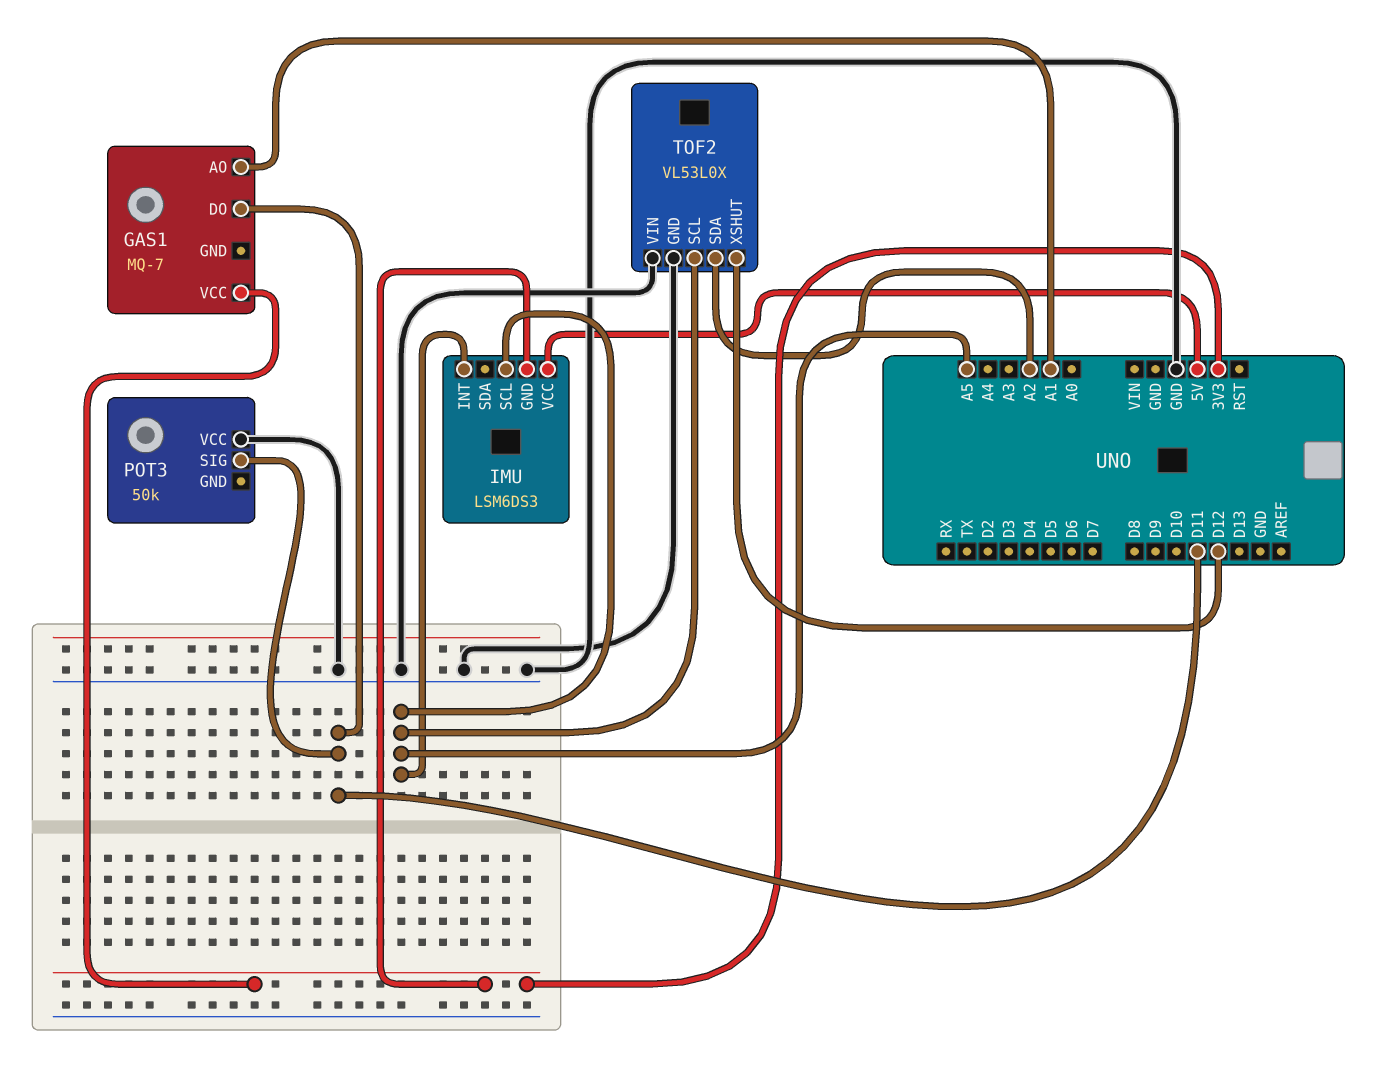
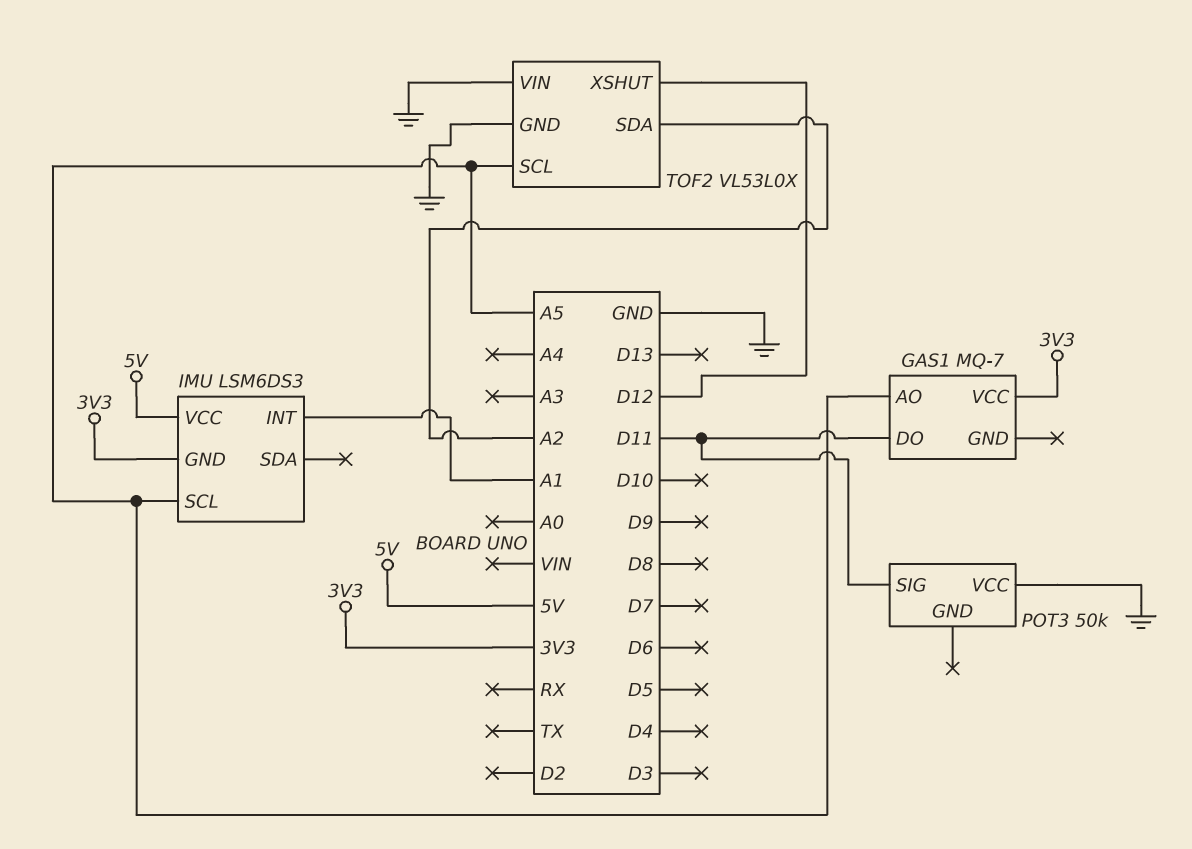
GAS1 pin AO: A1 -> A5
IMU pin INT: A5 -> A1

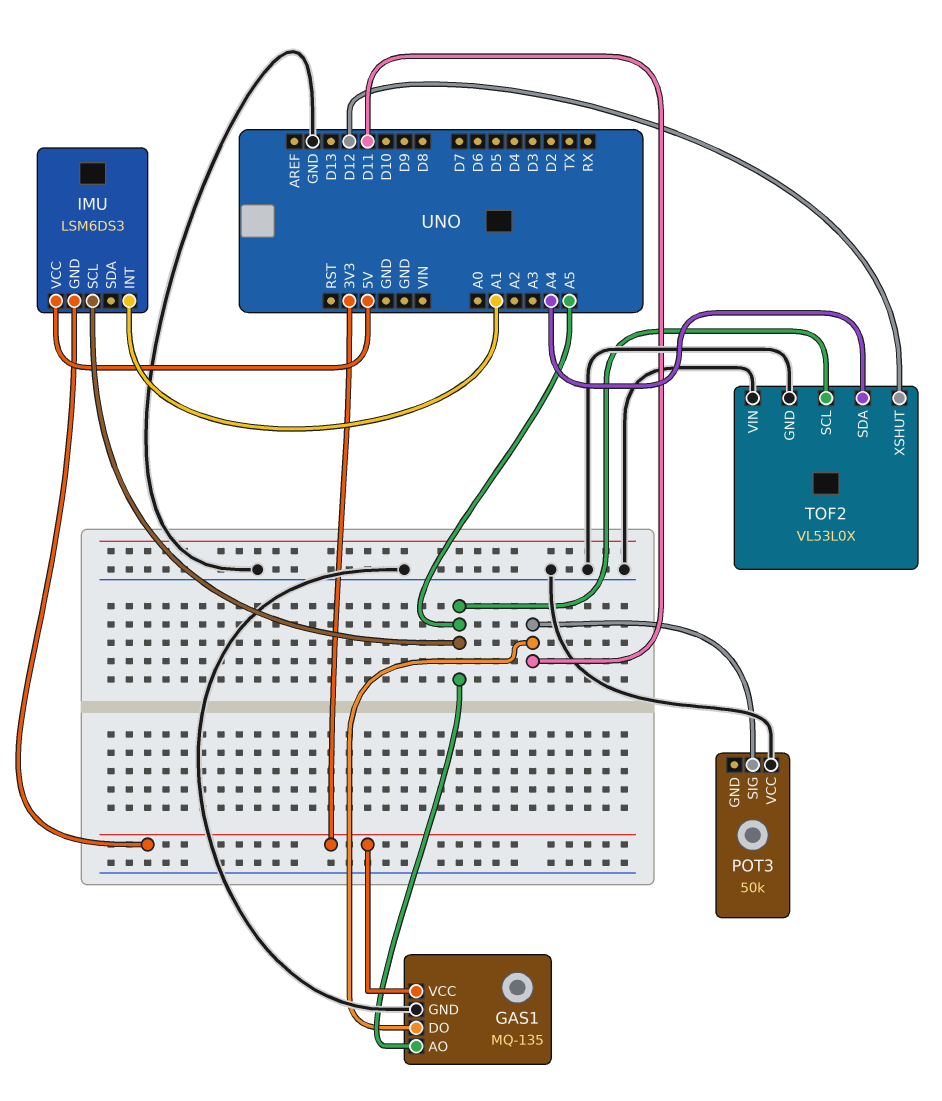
GAS1: MQ-7 -> MQ-135
GAS1 pin GND: none -> GND
TOF2 pin SDA: A2 -> A4

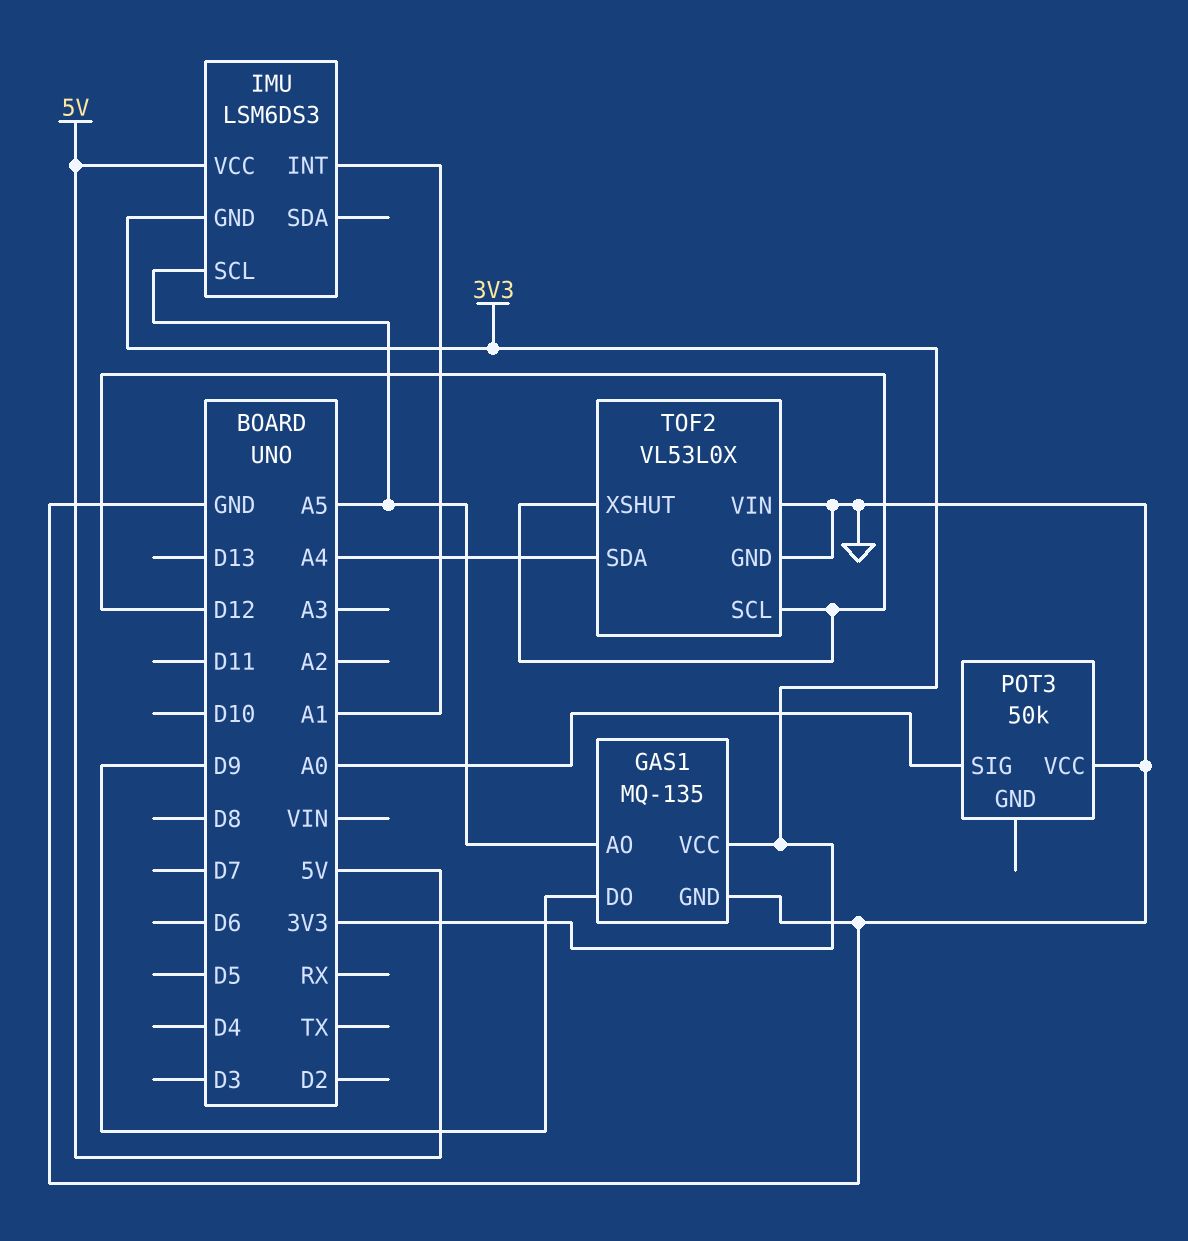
GAS1 pin DO: D11 -> D9
POT3 pin SIG: D11 -> A0
TOF2 pin SCL: A5 -> D12

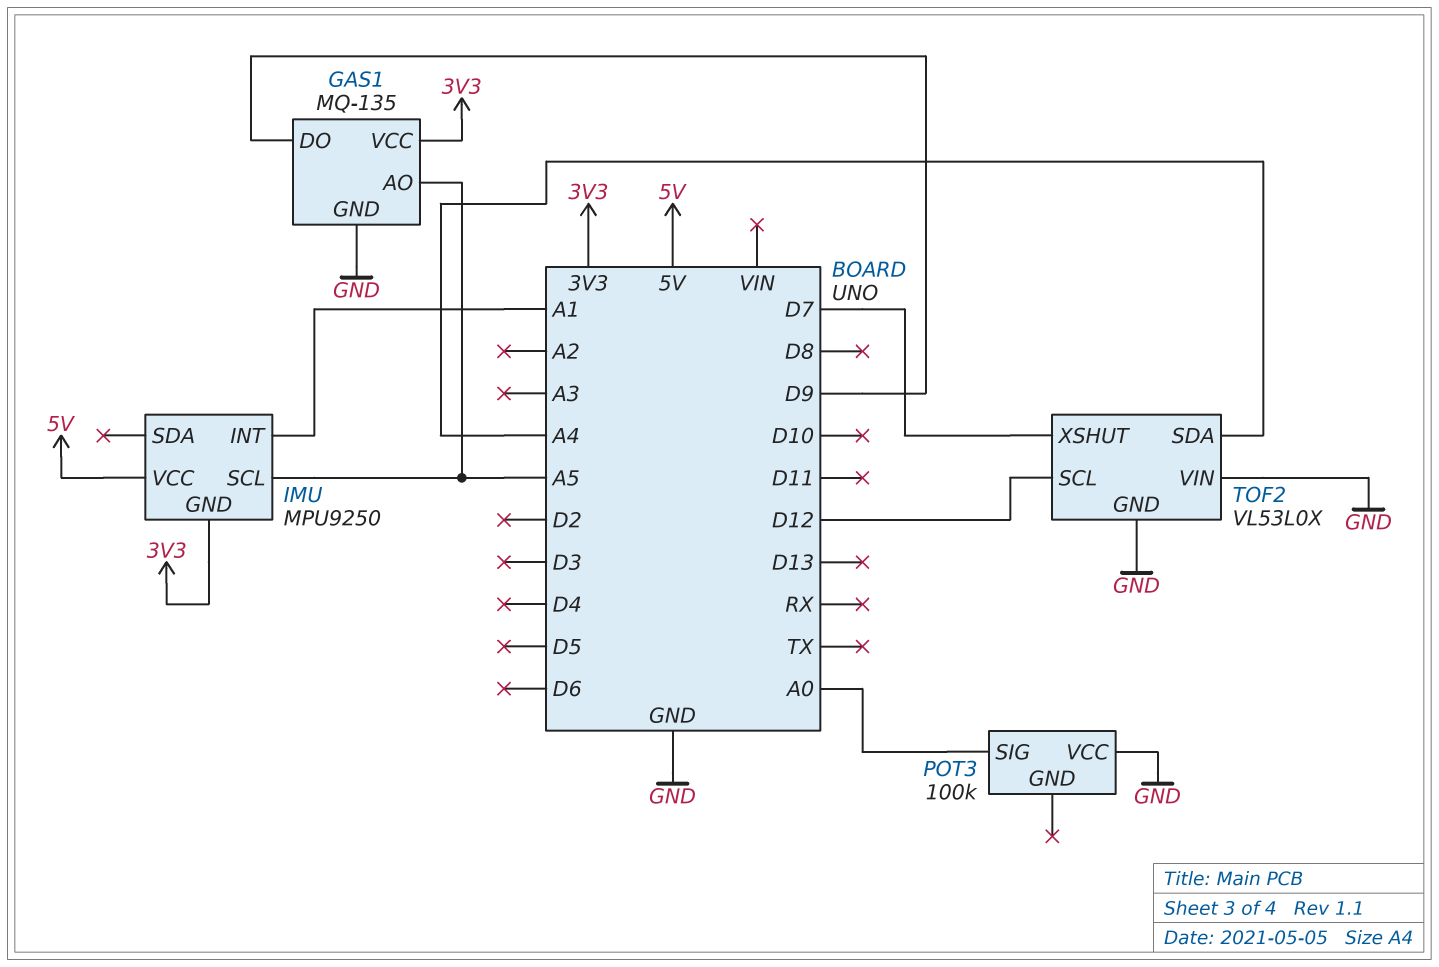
IMU: LSM6DS3 -> MPU9250
POT3: 50k -> 100k
TOF2 pin XSHUT: D12 -> D7

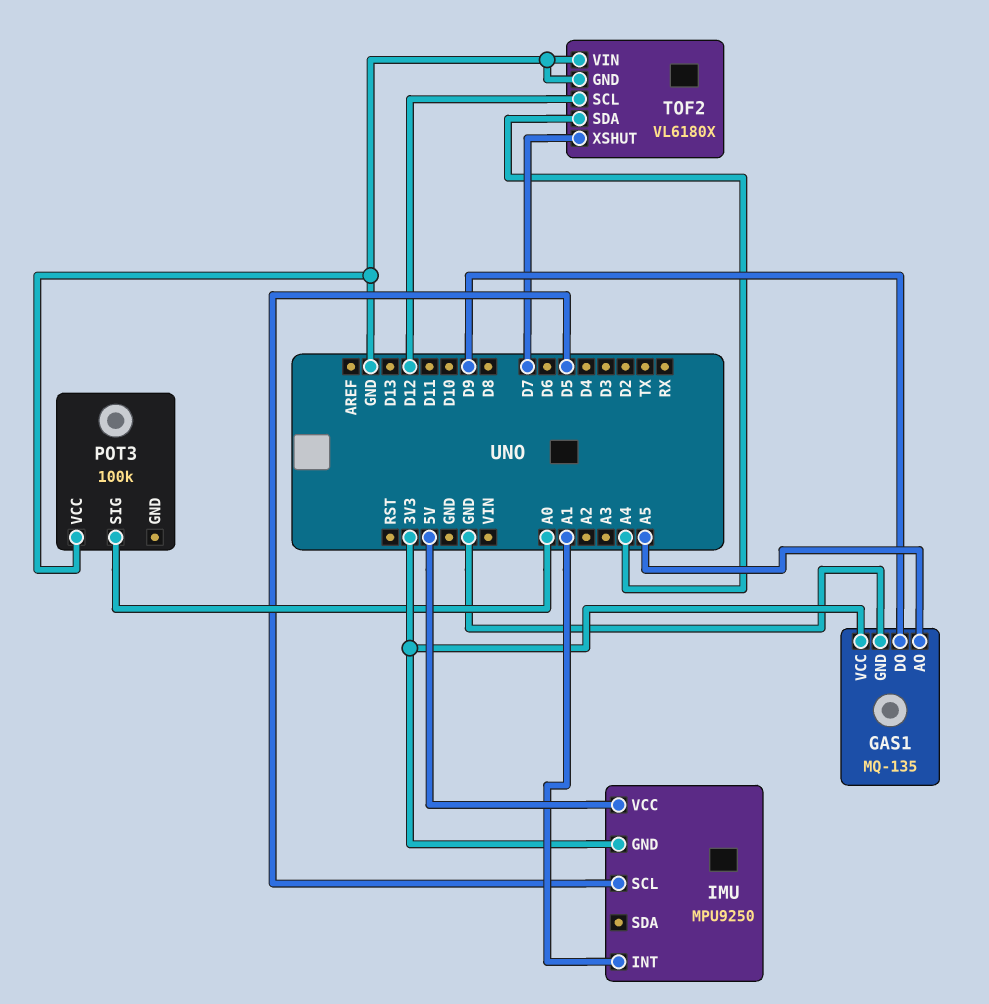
IMU pin SCL: A5 -> D5
TOF2: VL53L0X -> VL6180X

